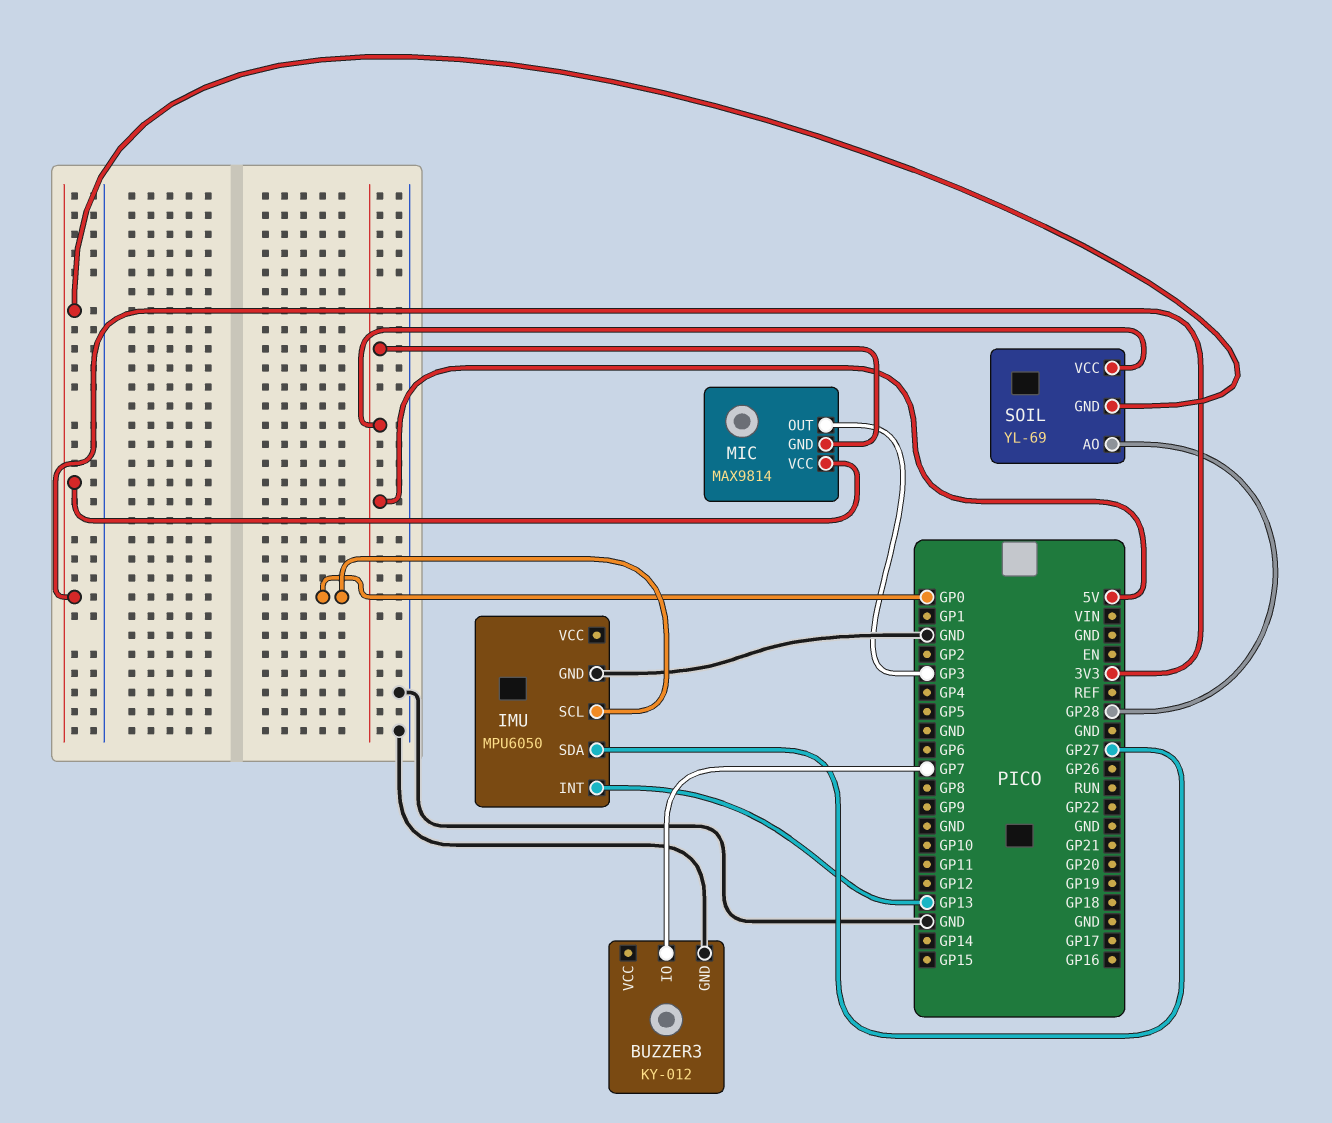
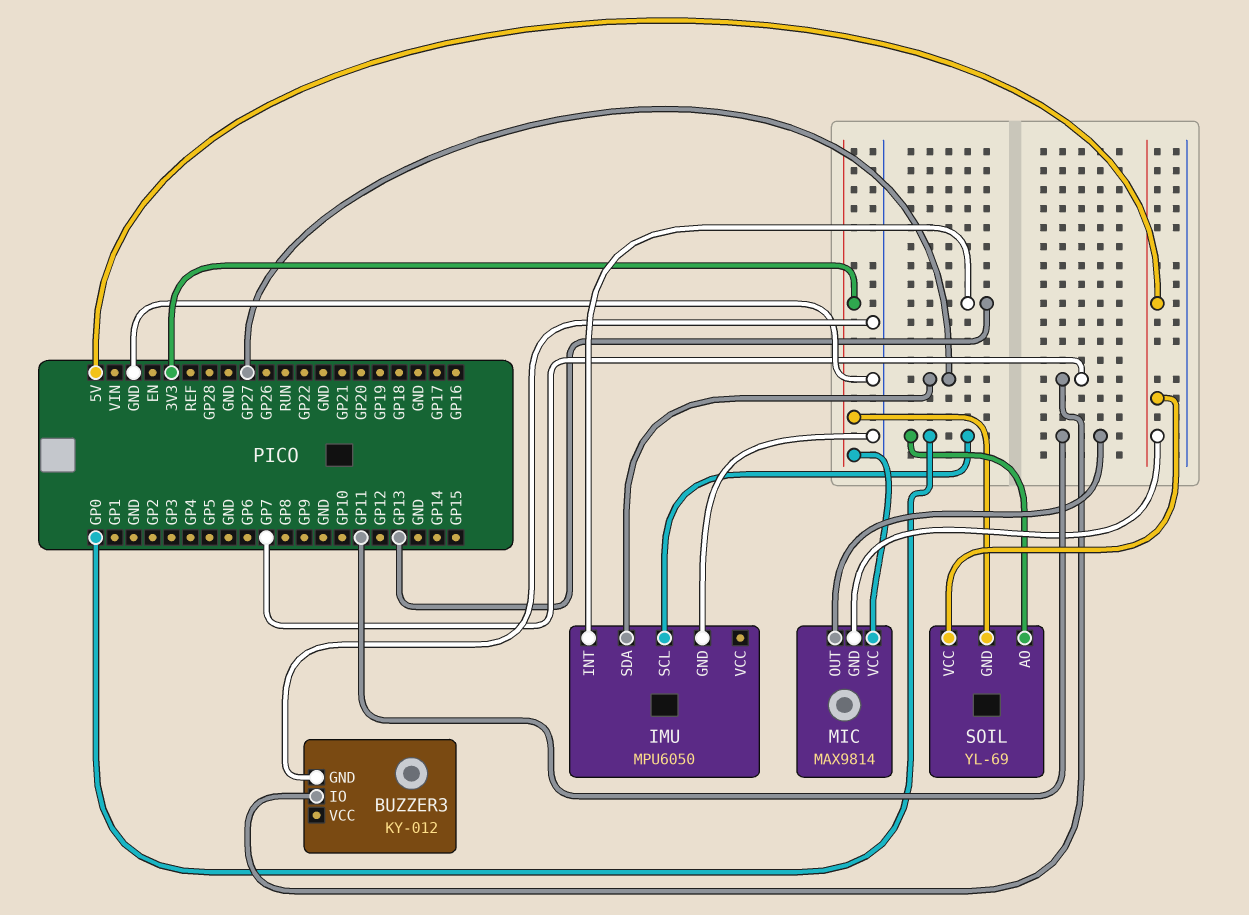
MIC pin OUT: GP3 -> GP11
SOIL pin AO: GP28 -> GP0

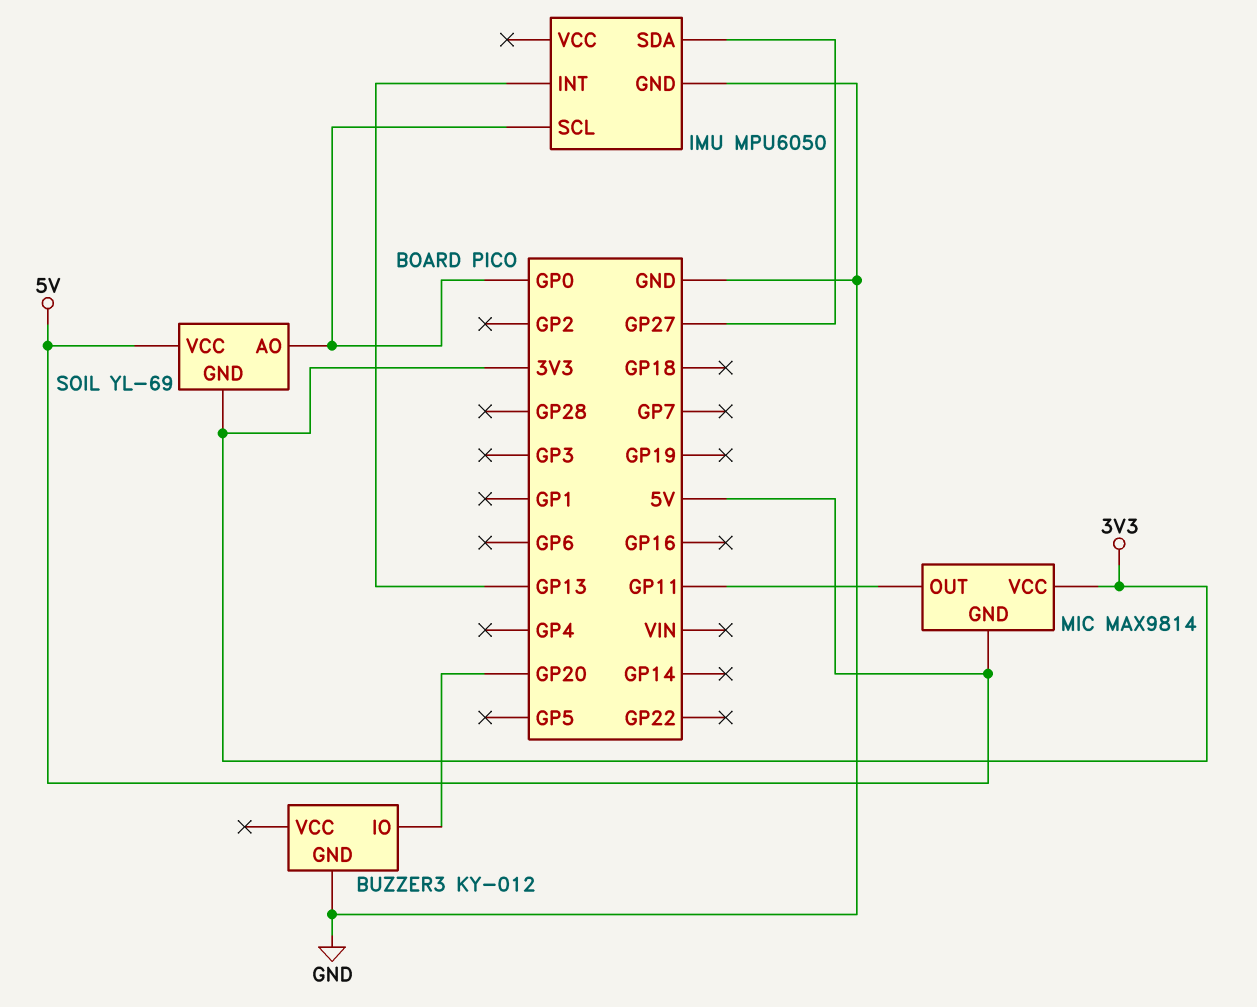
BUZZER3 pin IO: GP7 -> GP20

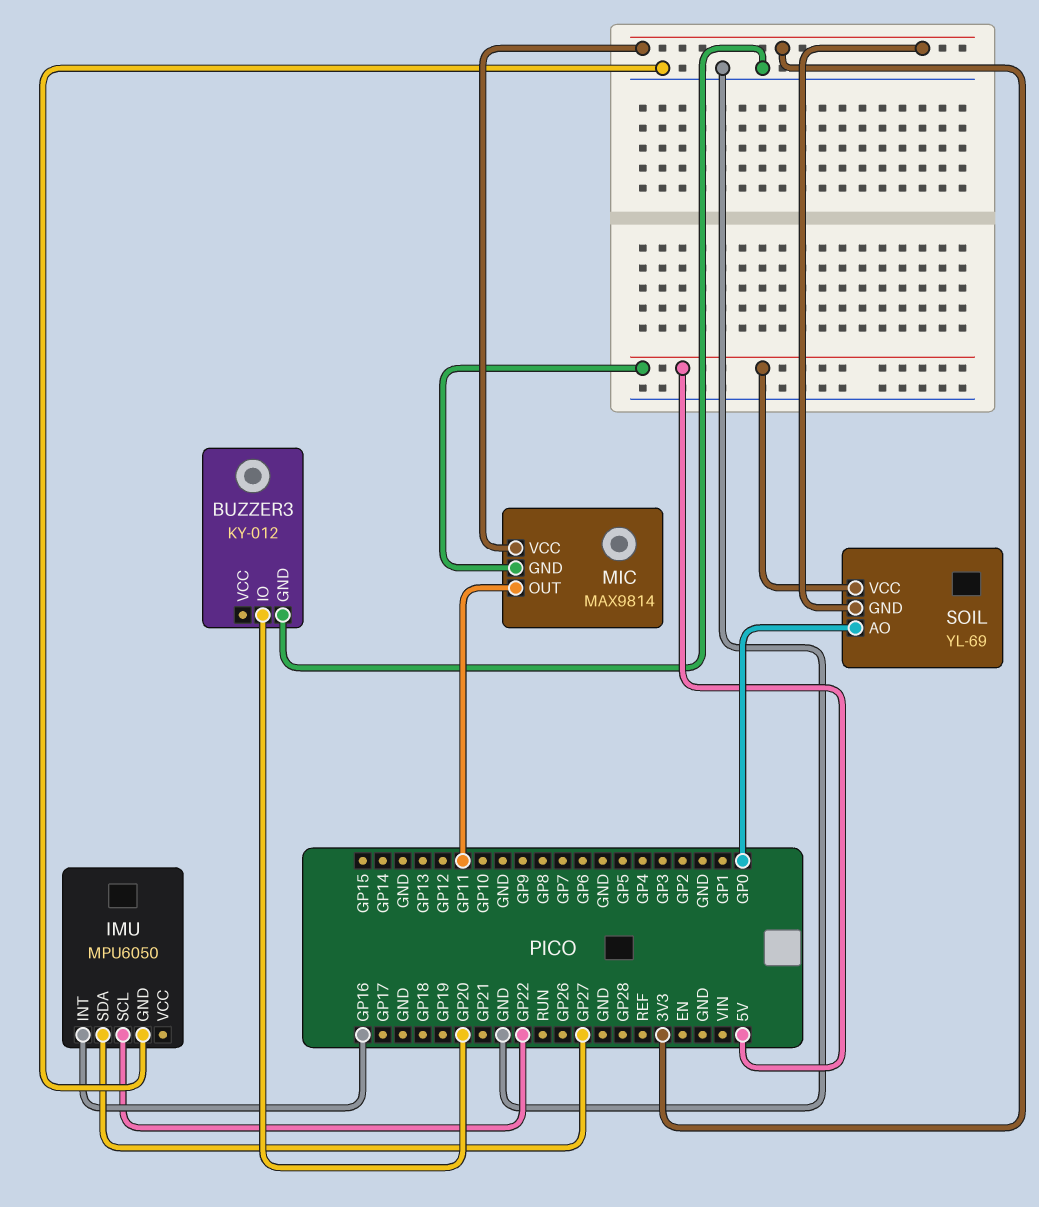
IMU pin INT: GP13 -> GP16
IMU pin SCL: GP0 -> GP22

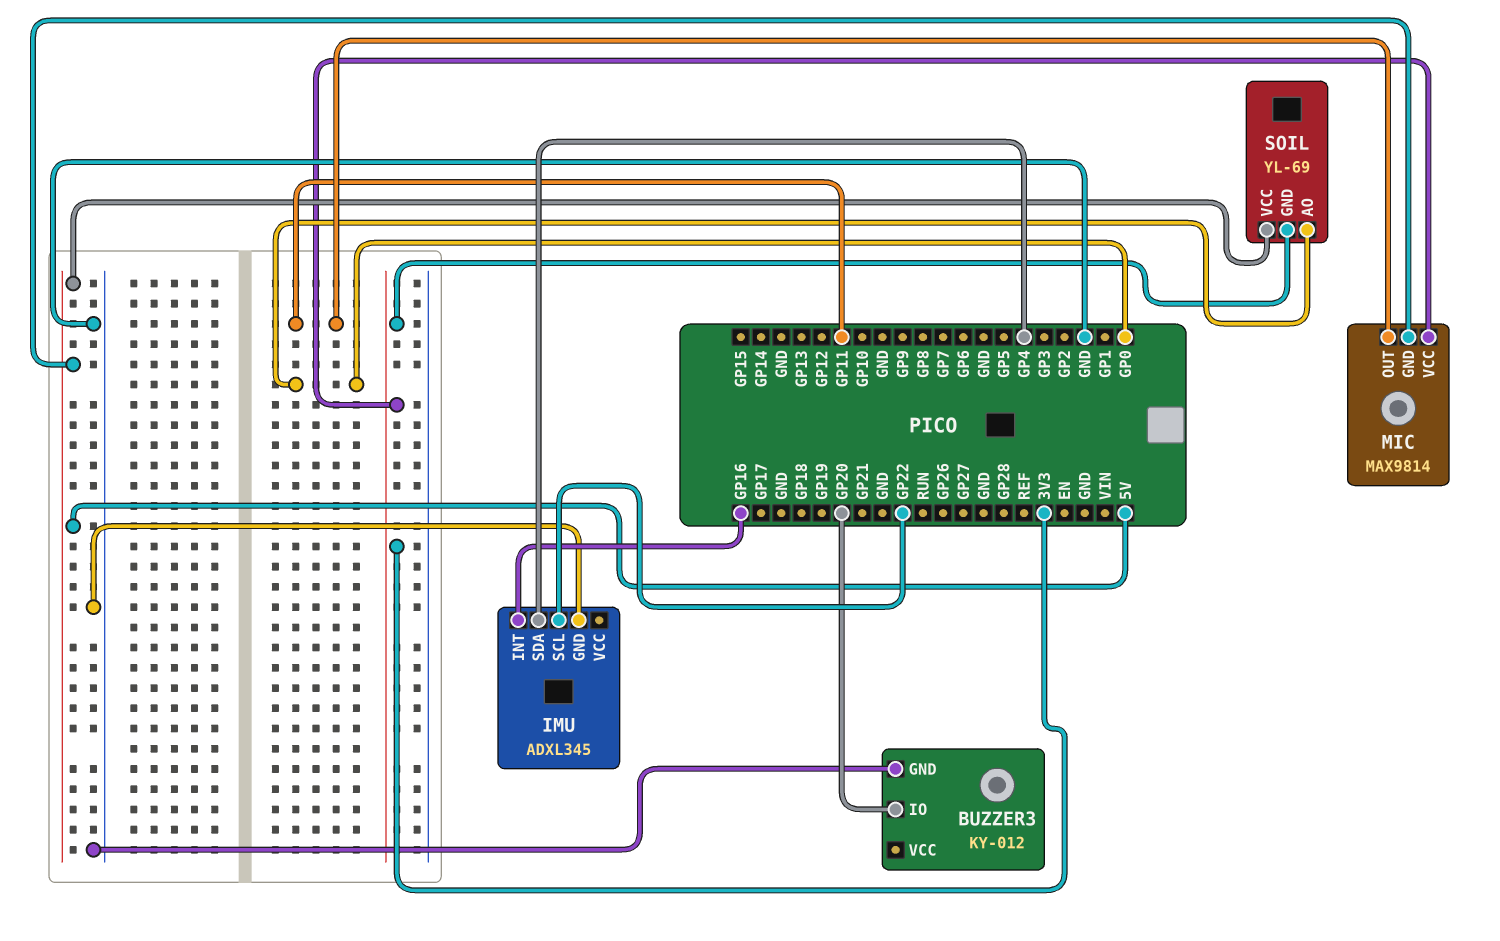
IMU: MPU6050 -> ADXL345
IMU pin SDA: GP27 -> GP4

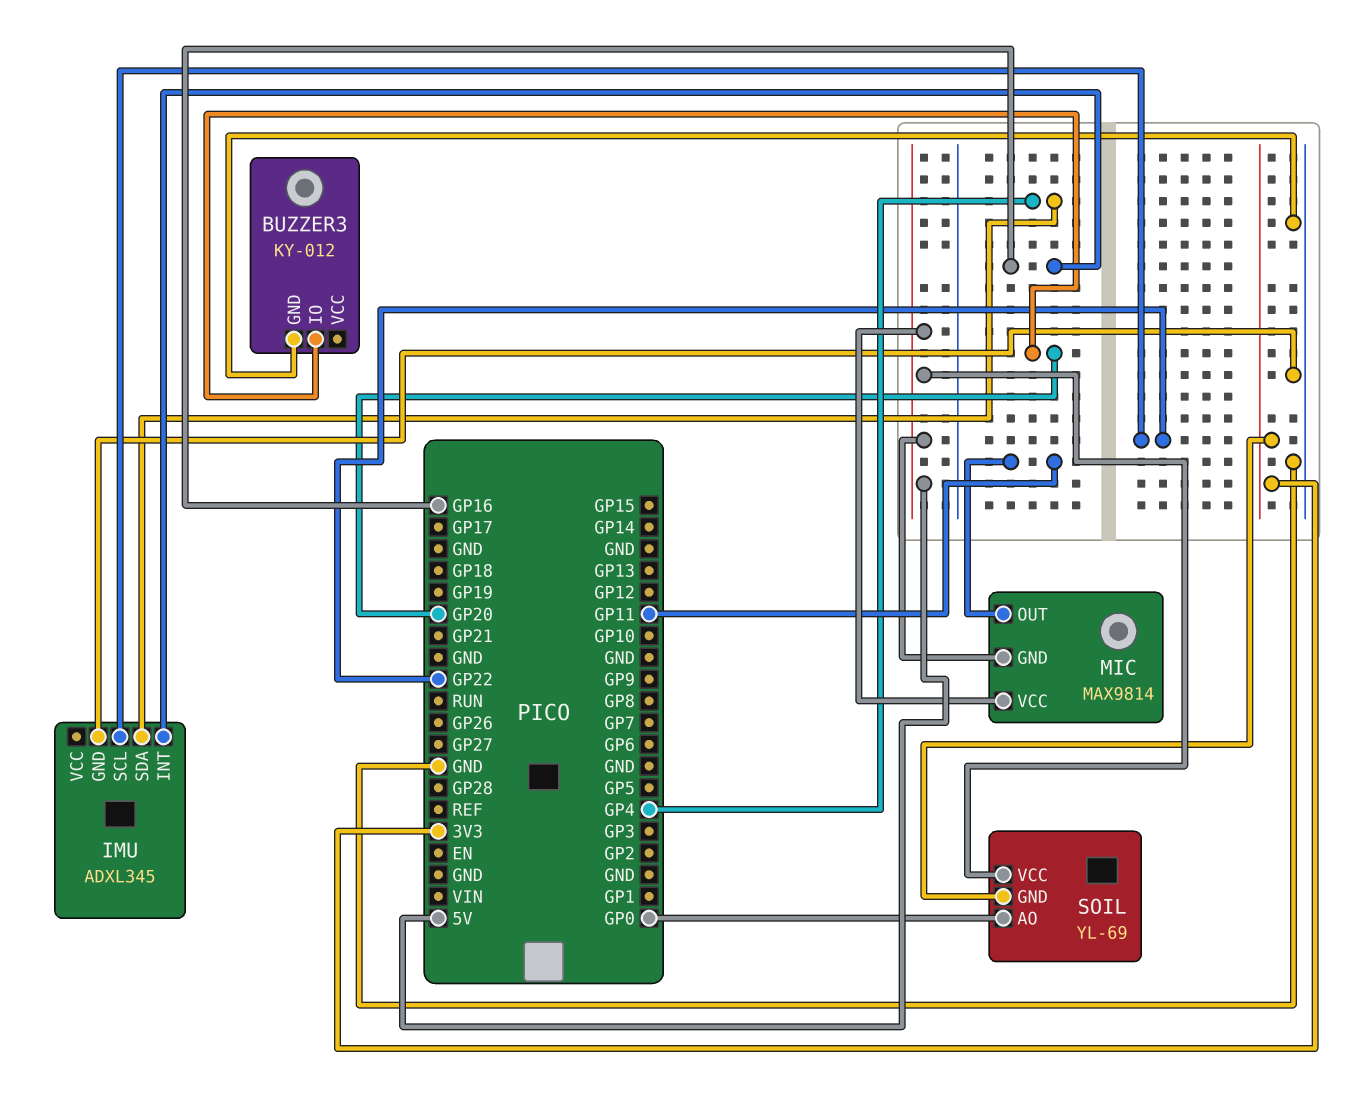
MIC pin VCC: 3V3 -> 5V

